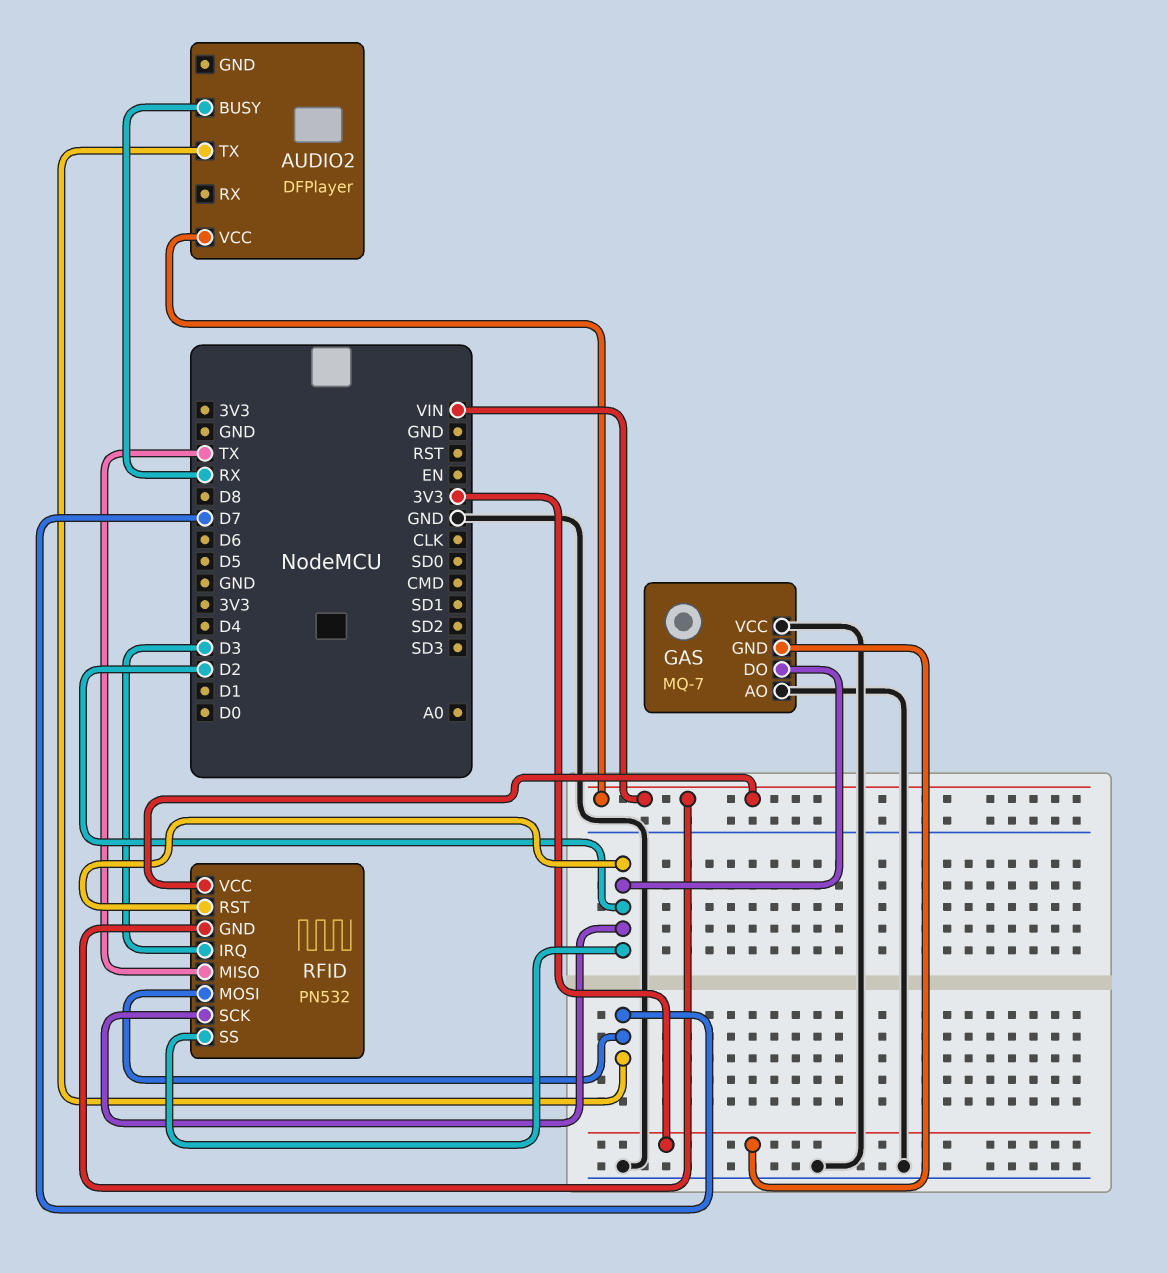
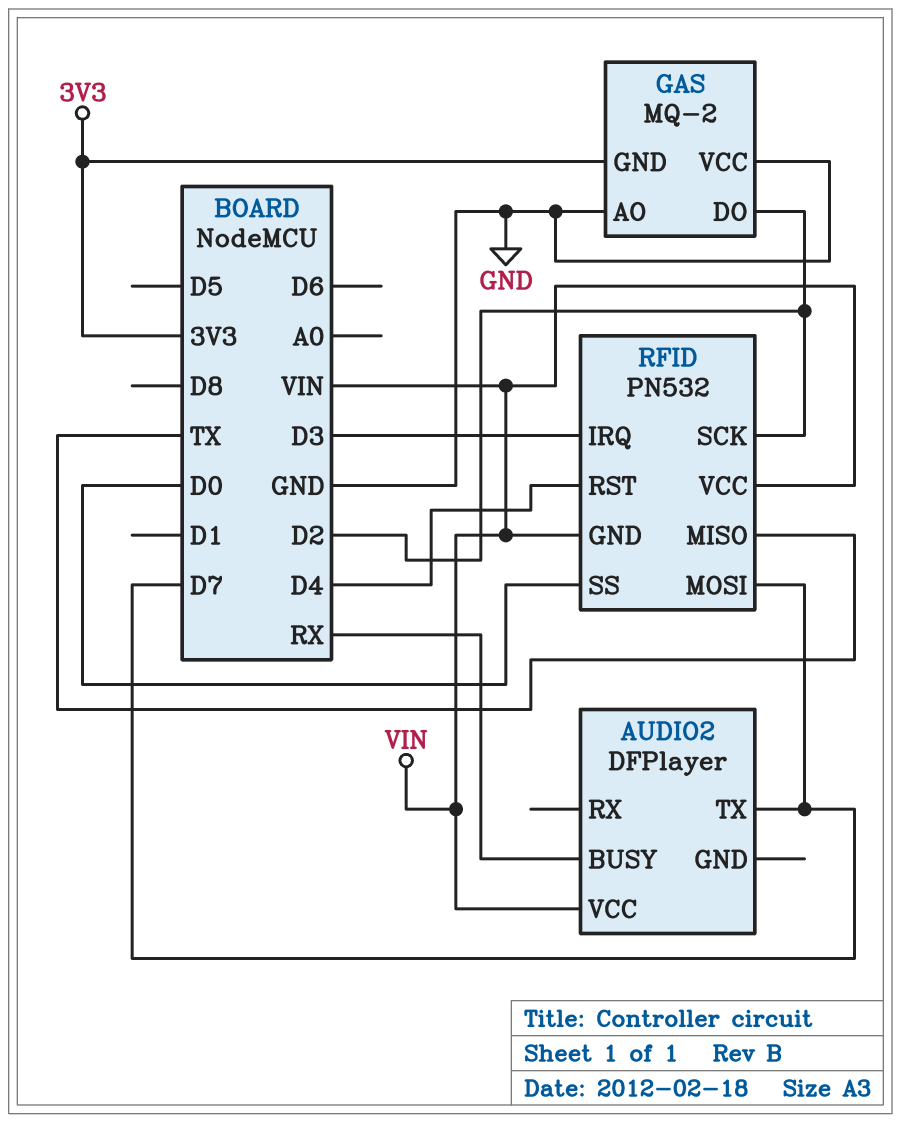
GAS: MQ-7 -> MQ-2
RFID pin RST: D2 -> D4
RFID pin SS: D2 -> D0

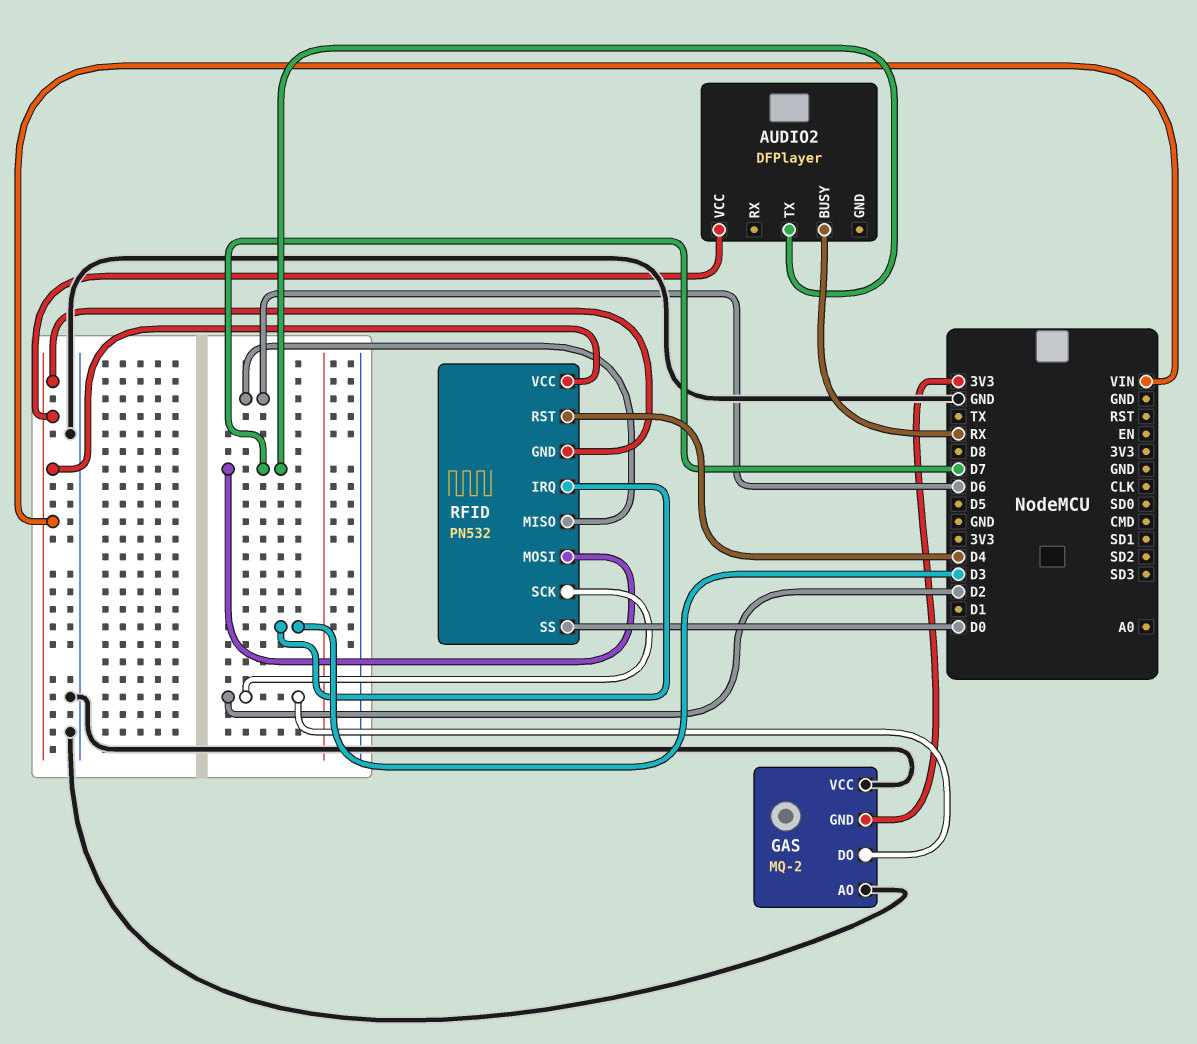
RFID pin MISO: TX -> D6

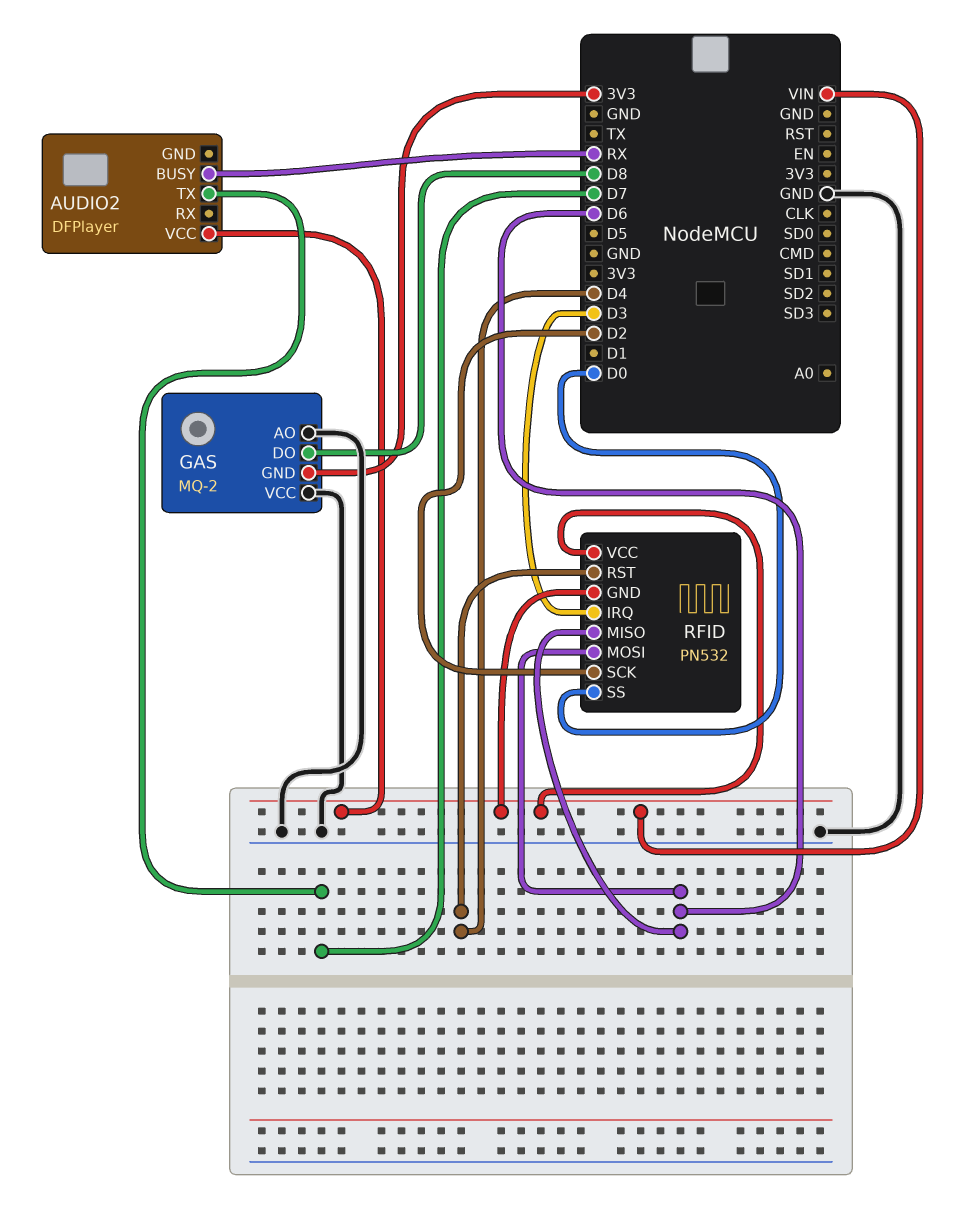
GAS pin DO: D2 -> D8
RFID pin MOSI: D7 -> D6

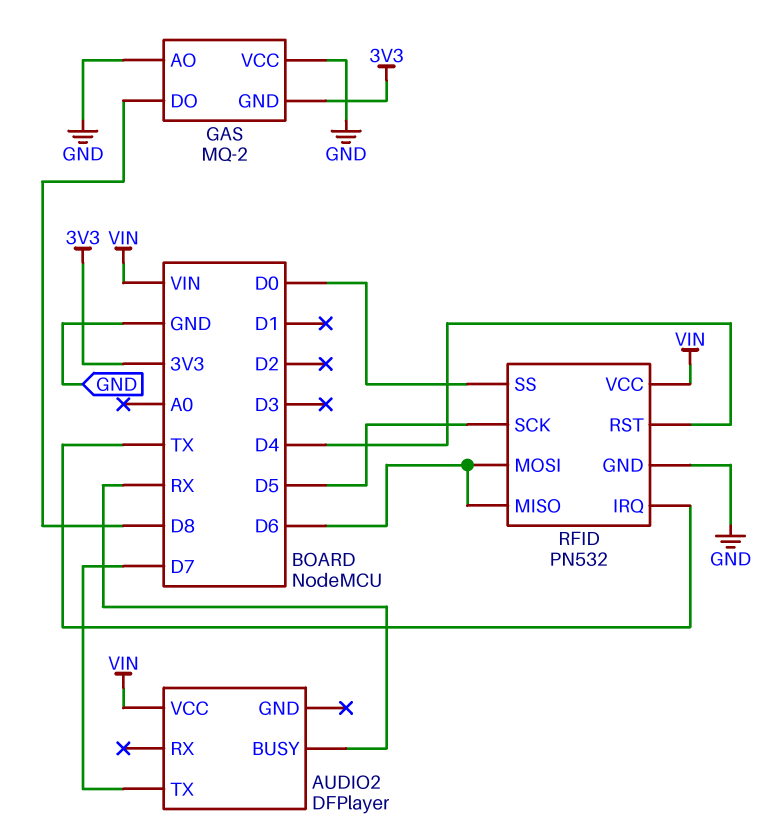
RFID pin GND: VIN -> GND
RFID pin IRQ: D3 -> TX
RFID pin SCK: D2 -> D5

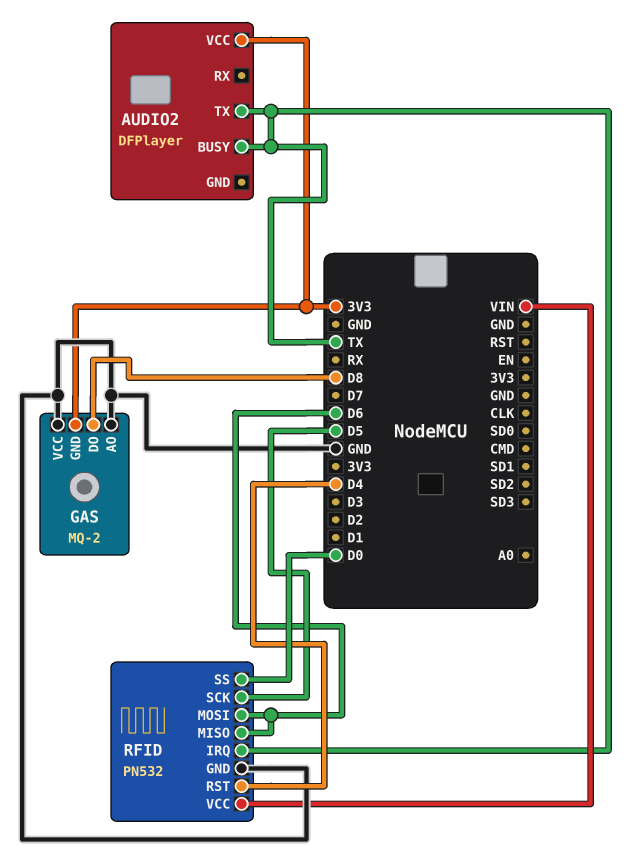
AUDIO2 pin BUSY: RX -> TX
AUDIO2 pin TX: D7 -> TX
AUDIO2 pin VCC: VIN -> 3V3

